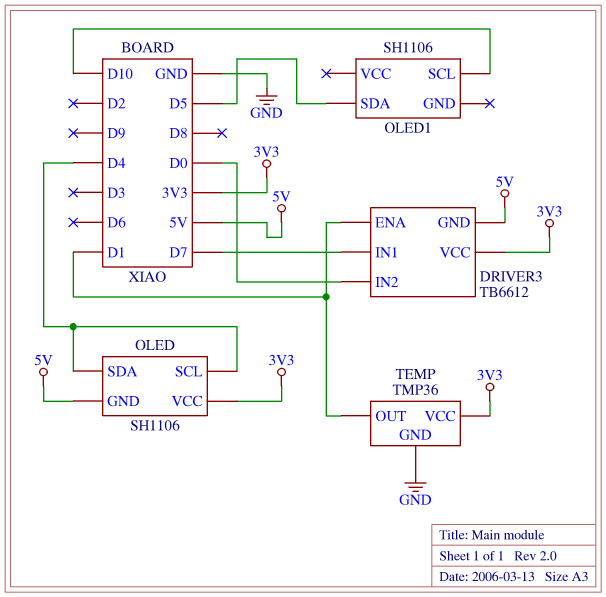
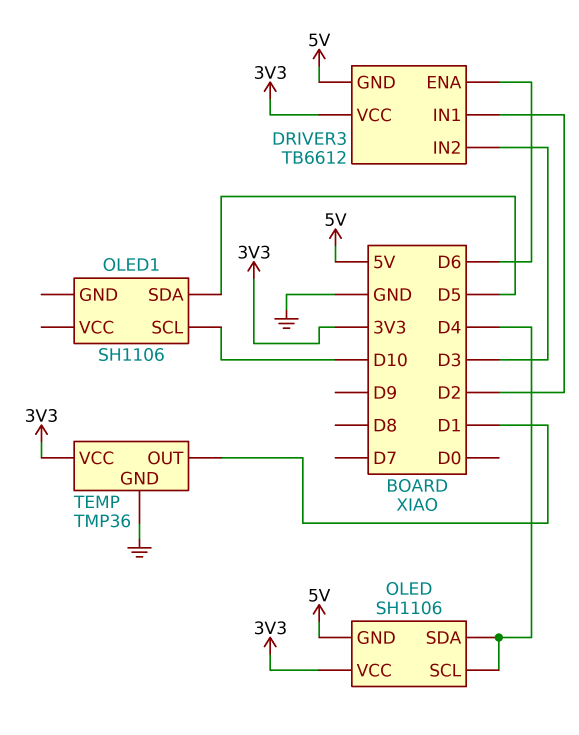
DRIVER3 pin ENA: D1 -> D6
DRIVER3 pin IN1: D7 -> D2
DRIVER3 pin IN2: D0 -> D3

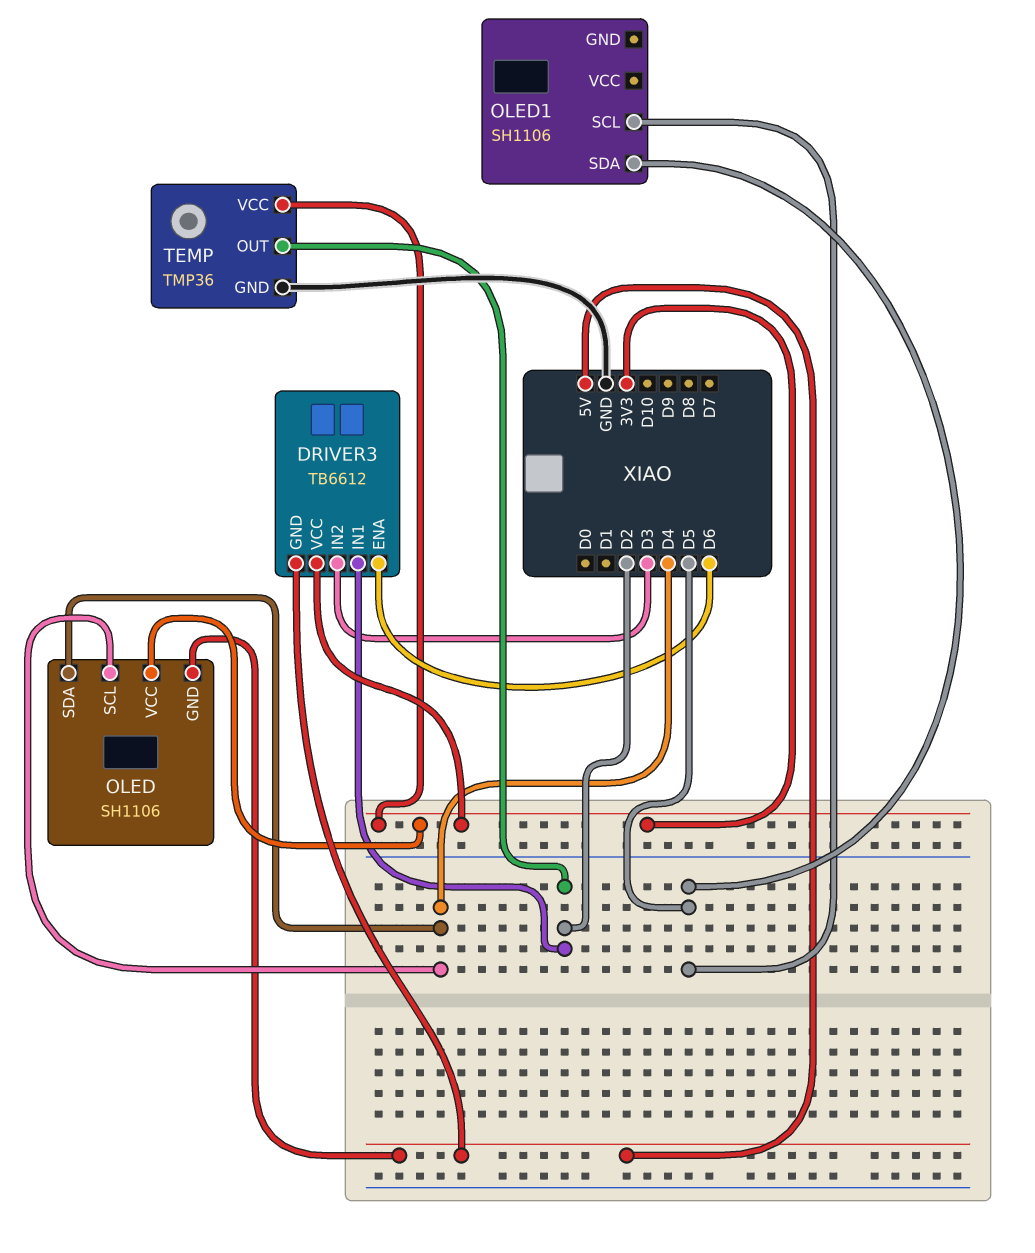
OLED1 pin SCL: D10 -> D5
TEMP pin OUT: D1 -> D2

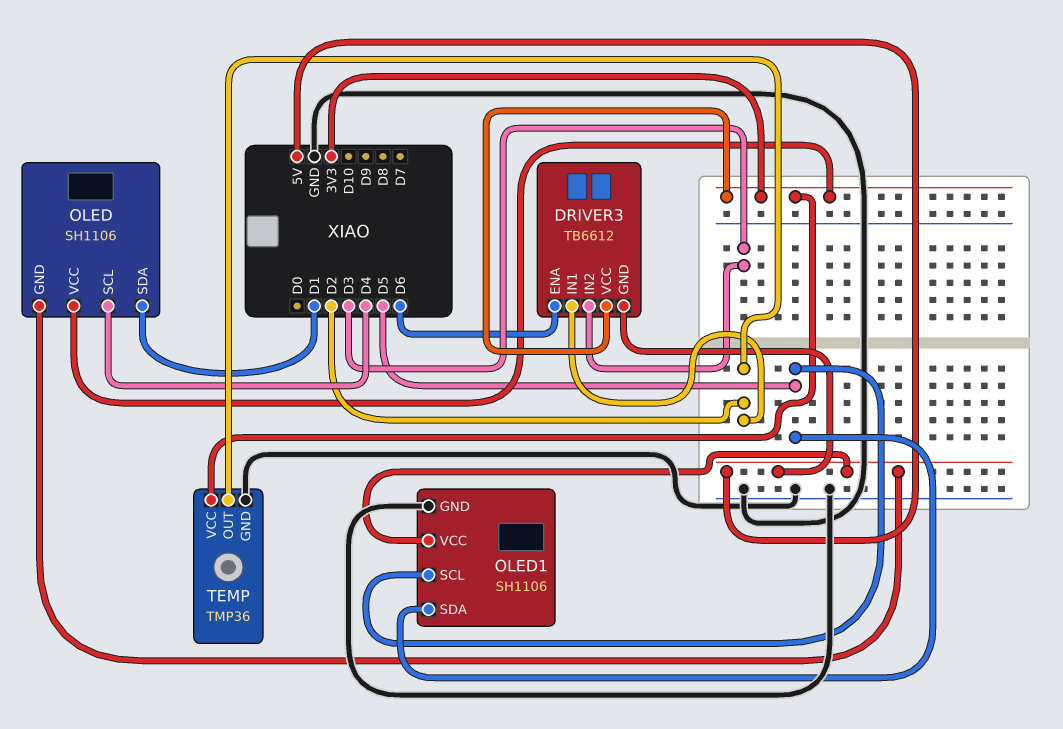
OLED pin SDA: D4 -> D1
OLED1 pin GND: none -> GND
OLED1 pin VCC: none -> 5V

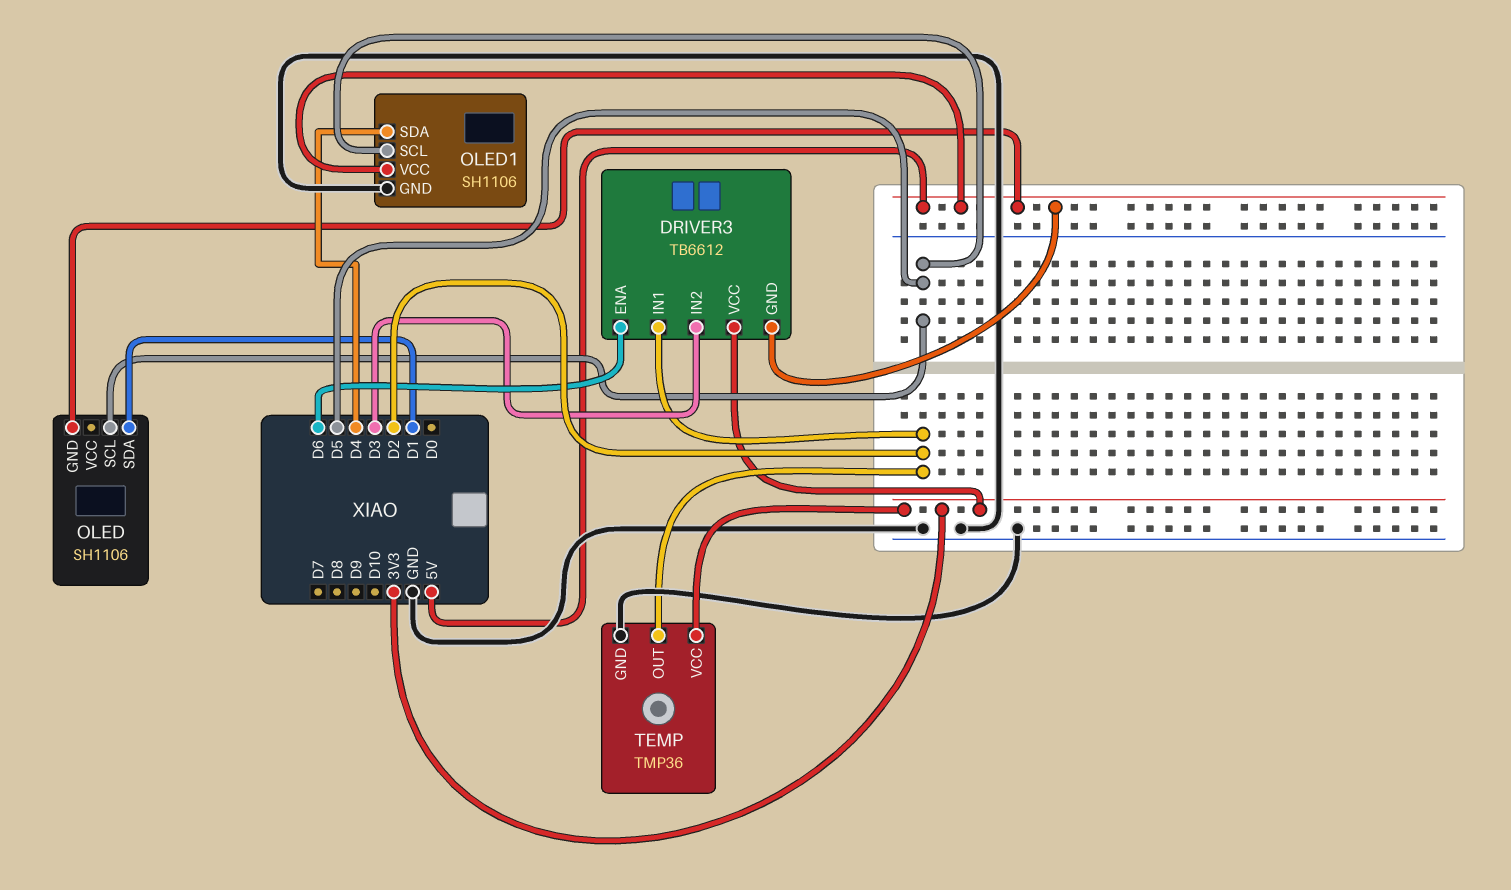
OLED pin SCL: D4 -> D5
OLED pin VCC: 3V3 -> none
OLED1 pin SDA: D5 -> D4

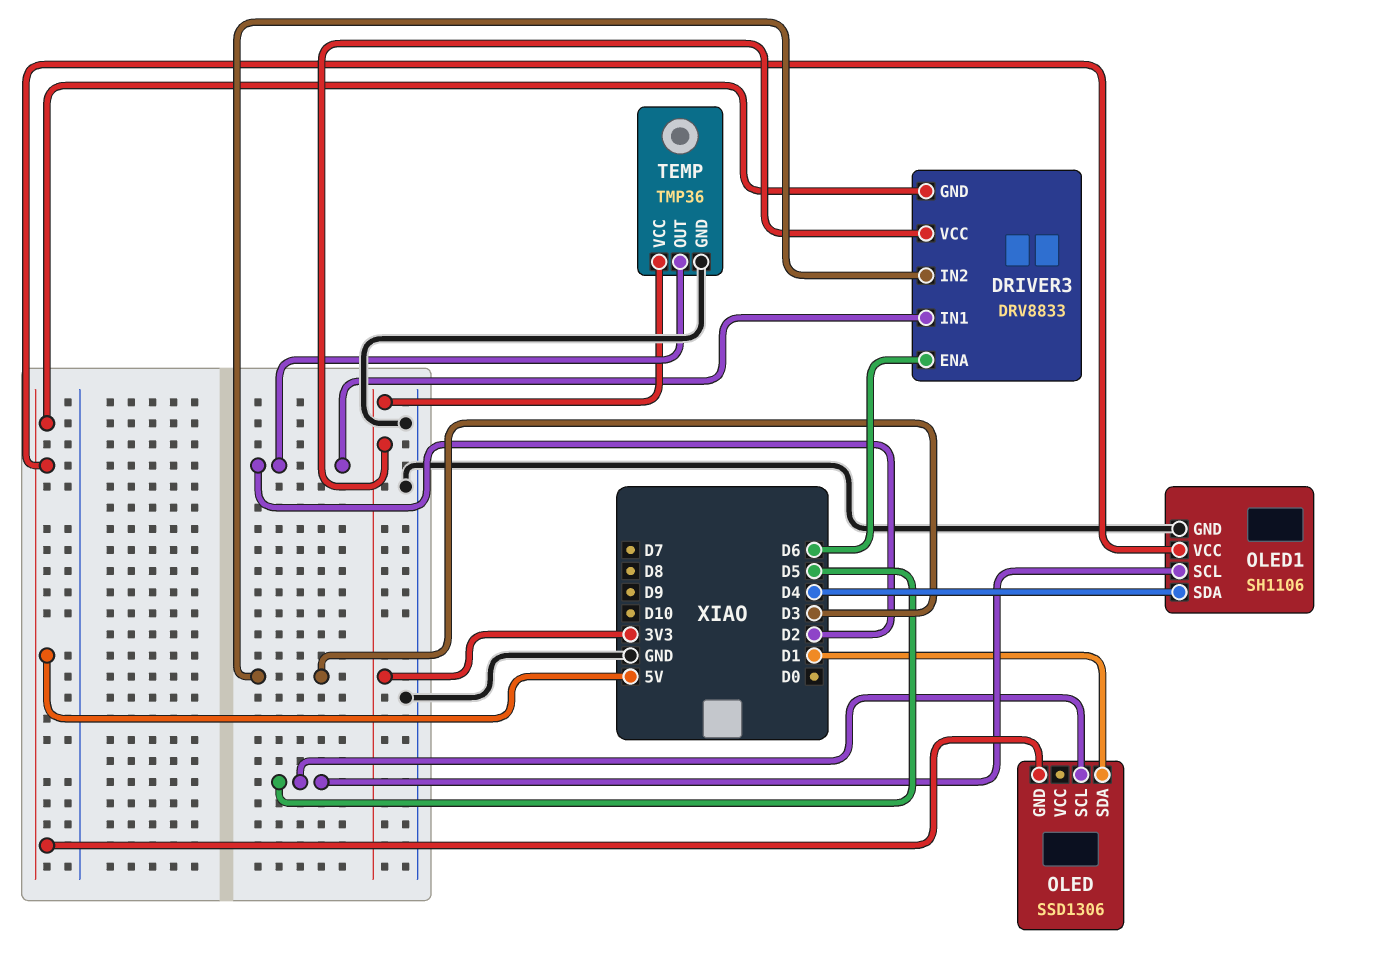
DRIVER3: TB6612 -> DRV8833
OLED: SH1106 -> SSD1306

